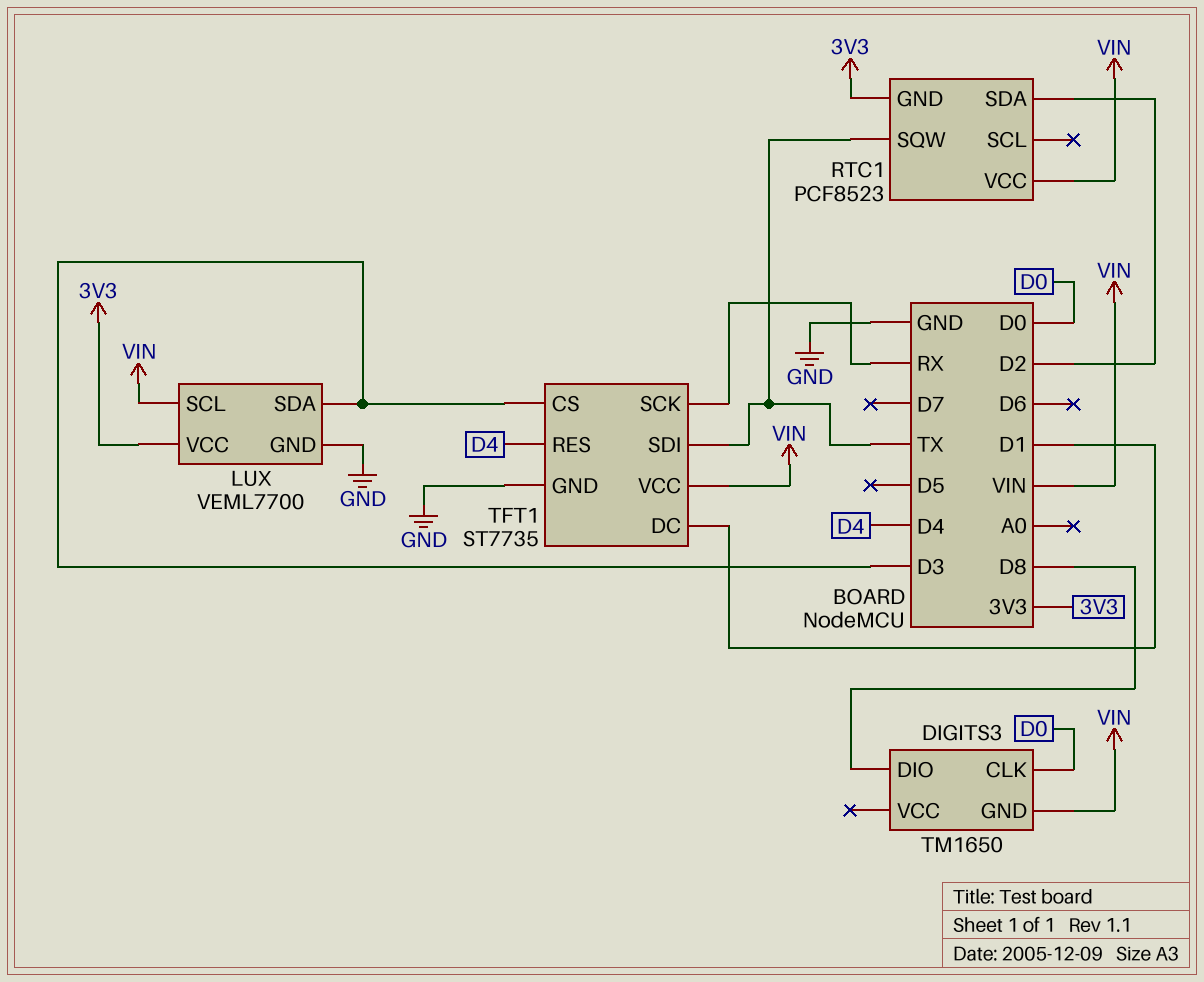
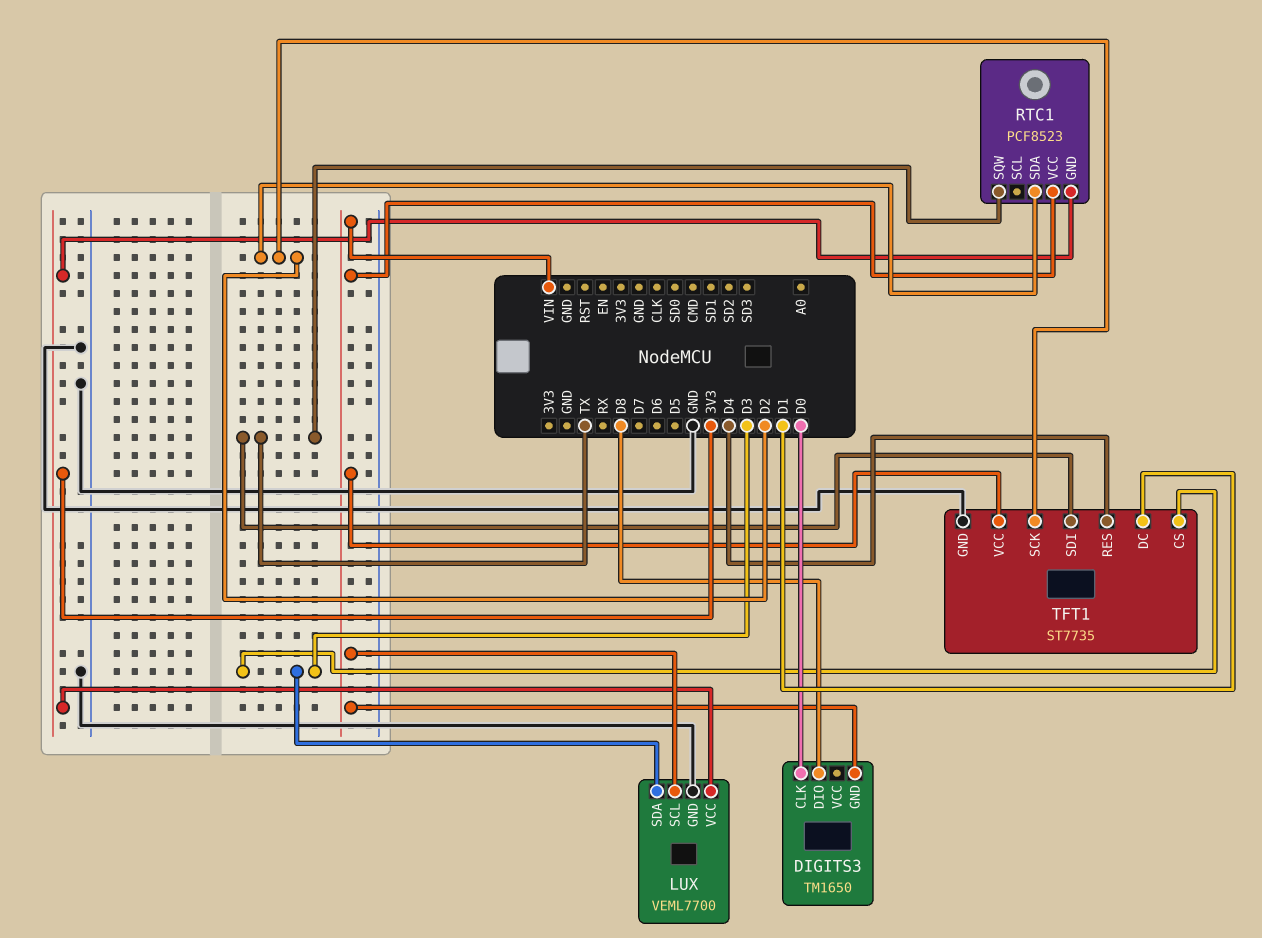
TFT1 pin SCK: RX -> D2

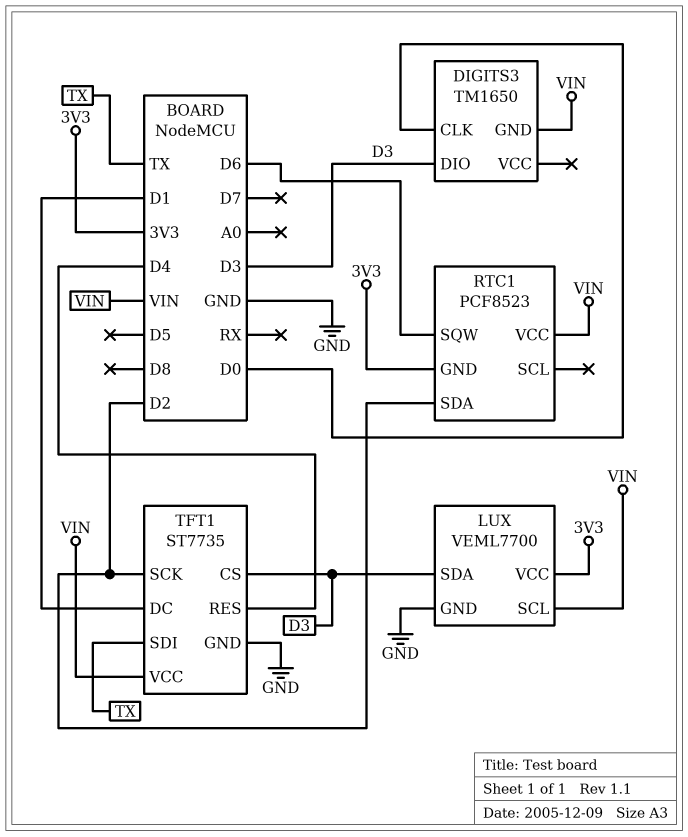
DIGITS3 pin DIO: D8 -> D3
RTC1 pin SQW: TX -> D6

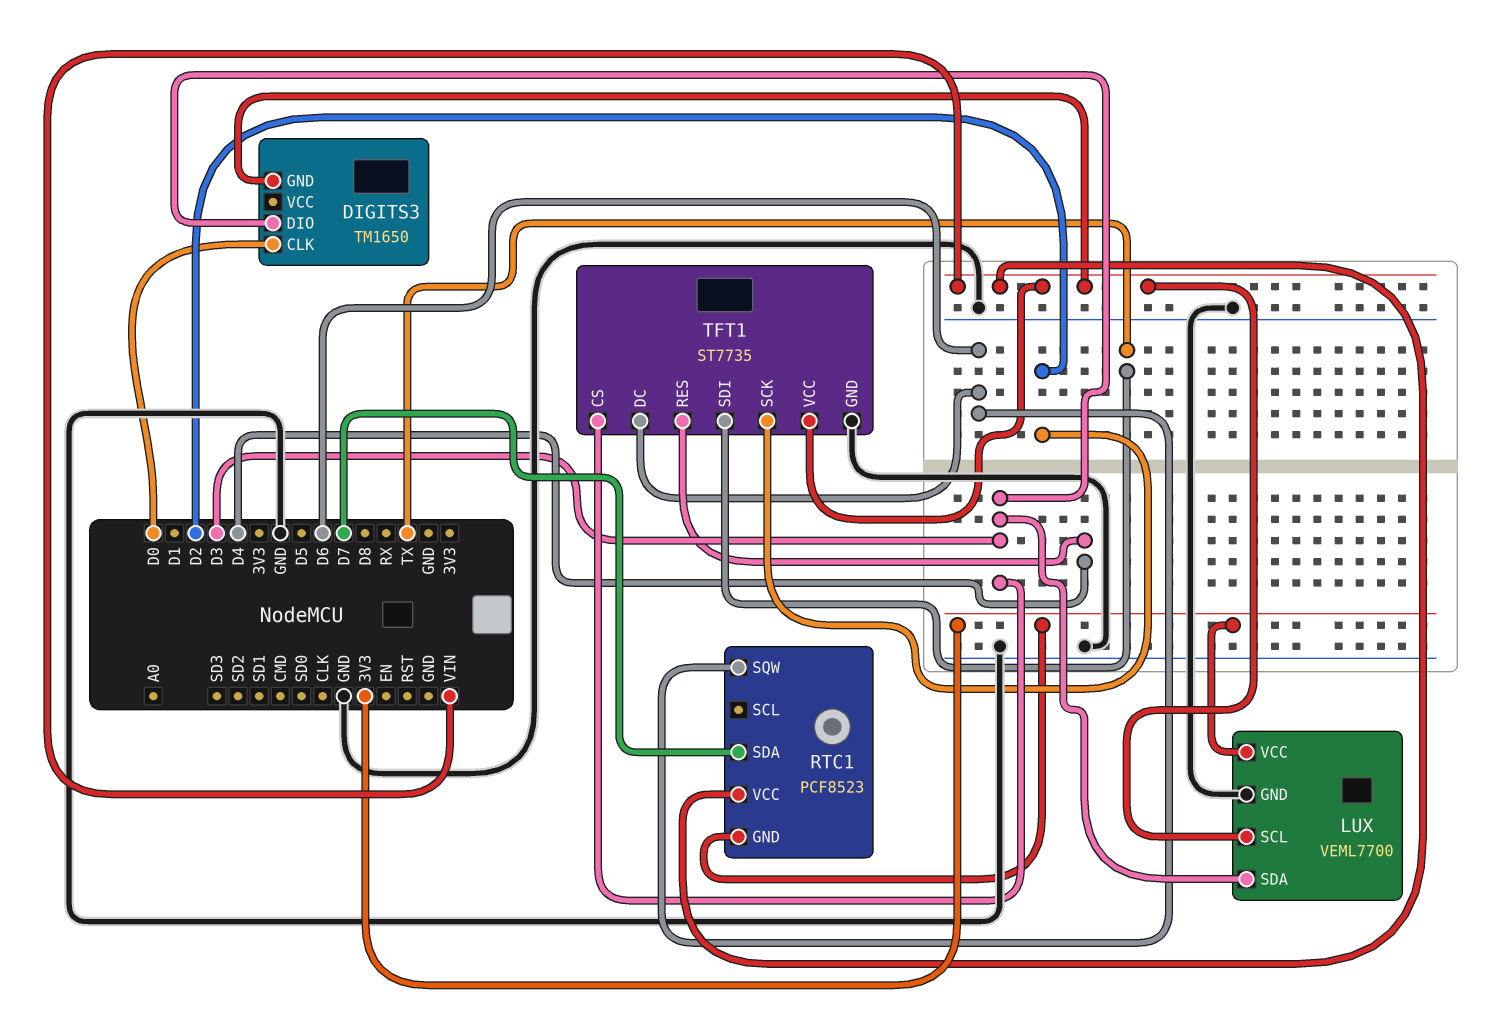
RTC1 pin SDA: D2 -> D7
TFT1 pin DC: D1 -> D6

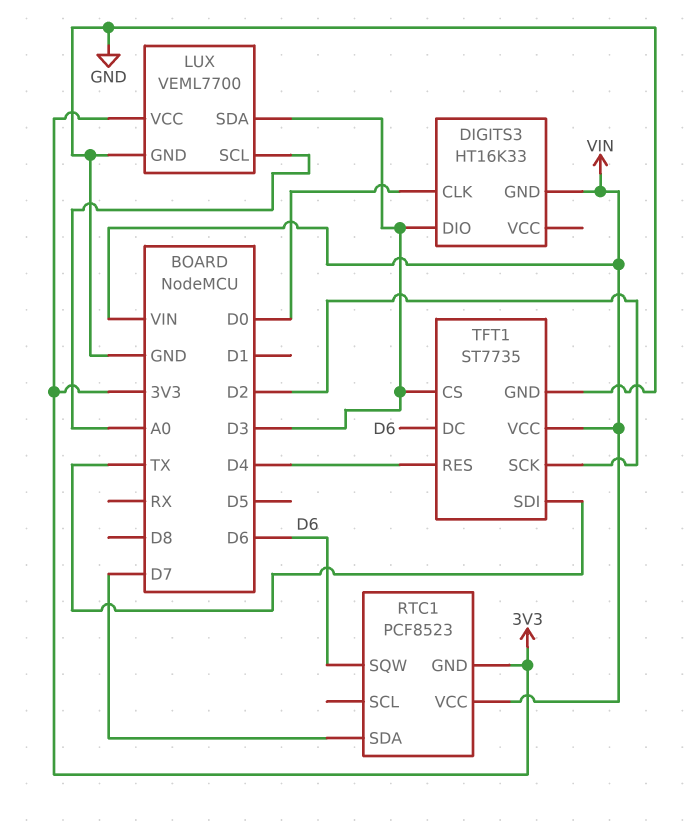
DIGITS3: TM1650 -> HT16K33
LUX pin SCL: VIN -> A0

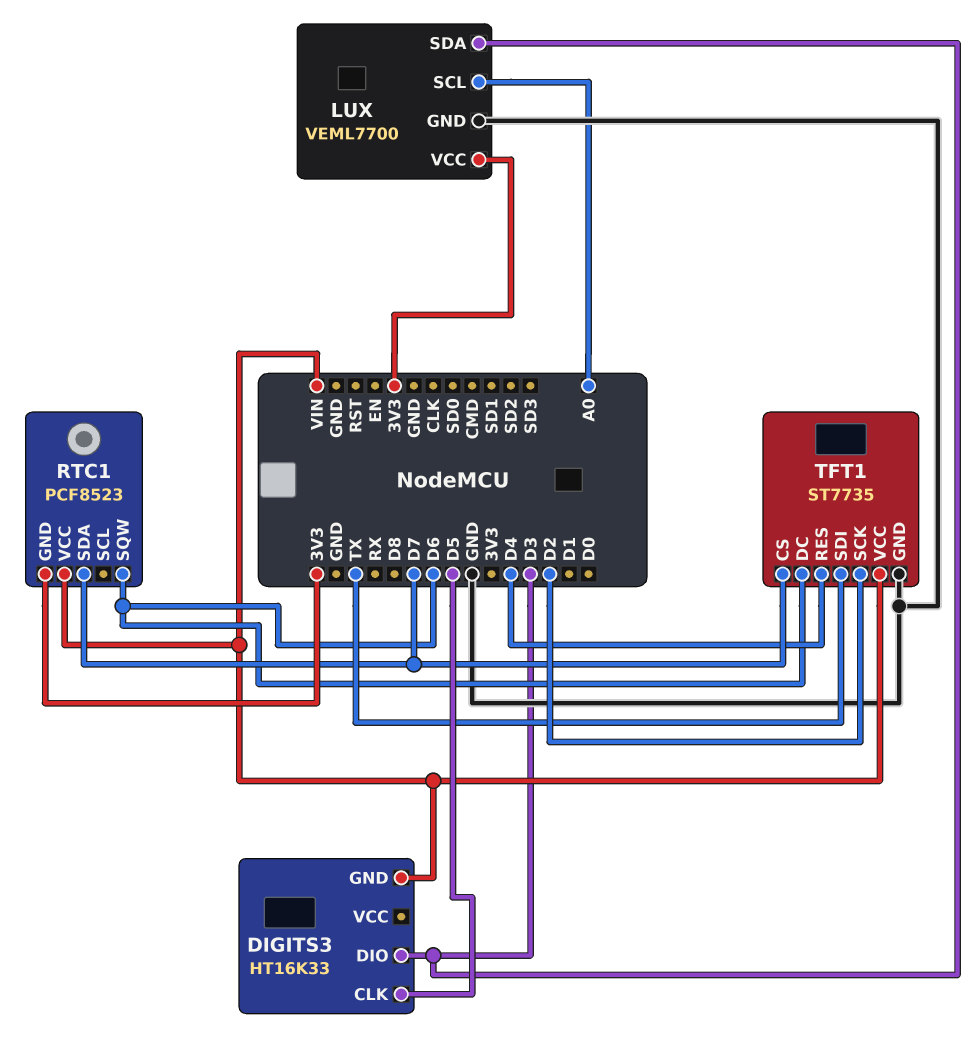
DIGITS3 pin CLK: D0 -> D5
TFT1 pin CS: D3 -> D7

